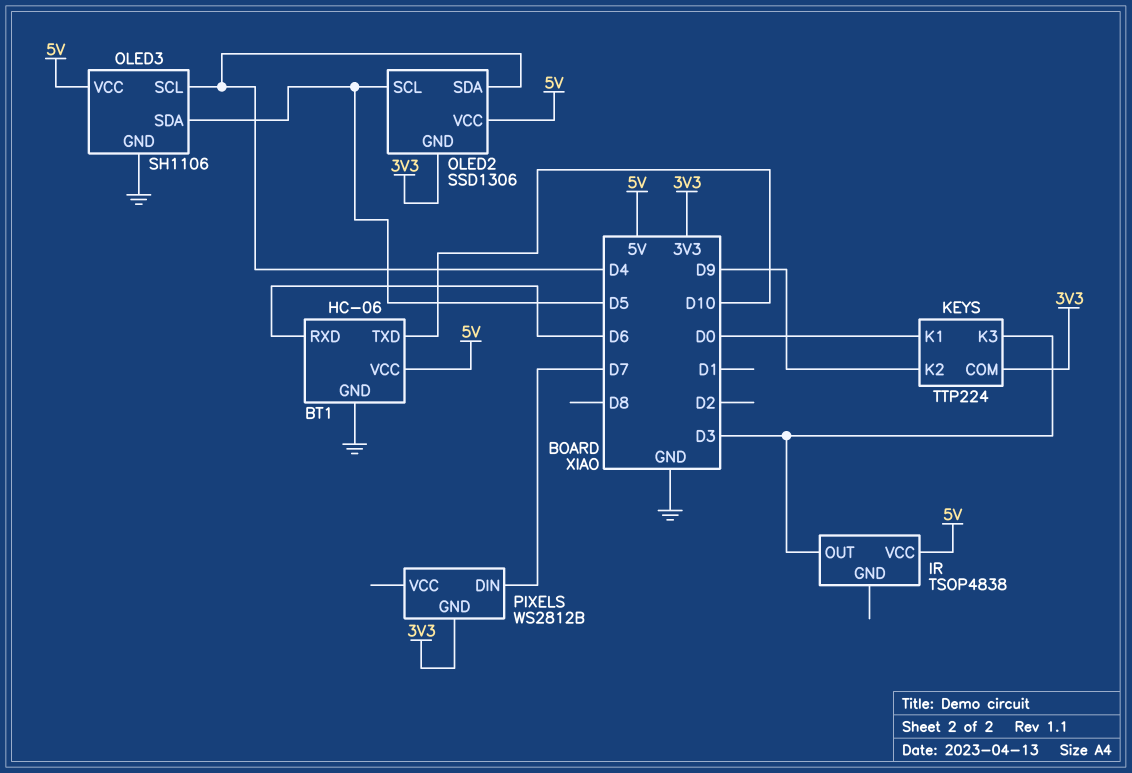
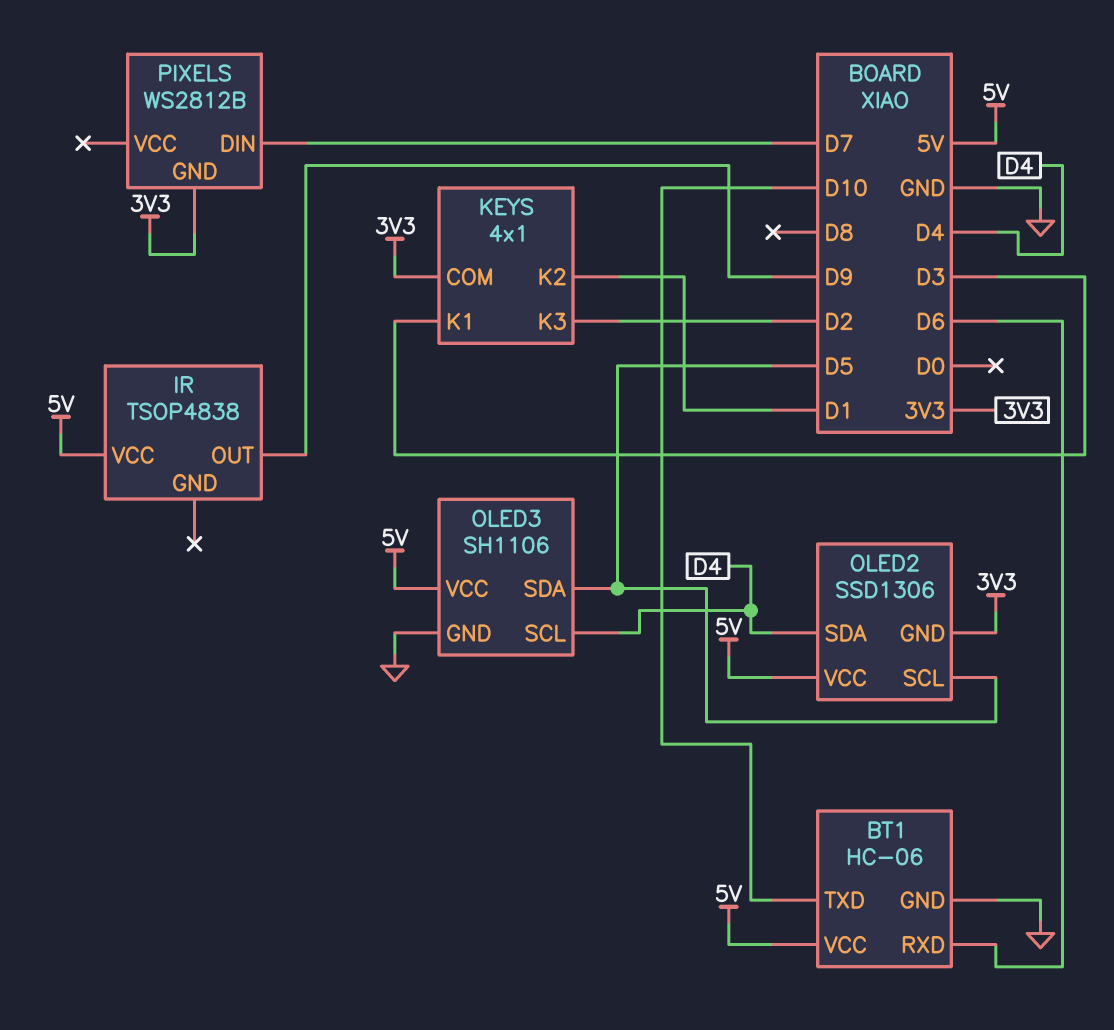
IR pin OUT: D3 -> D9
KEYS: TTP224 -> 4x1
KEYS pin K1: D0 -> D3
KEYS pin K2: D9 -> D1
KEYS pin K3: D3 -> D2

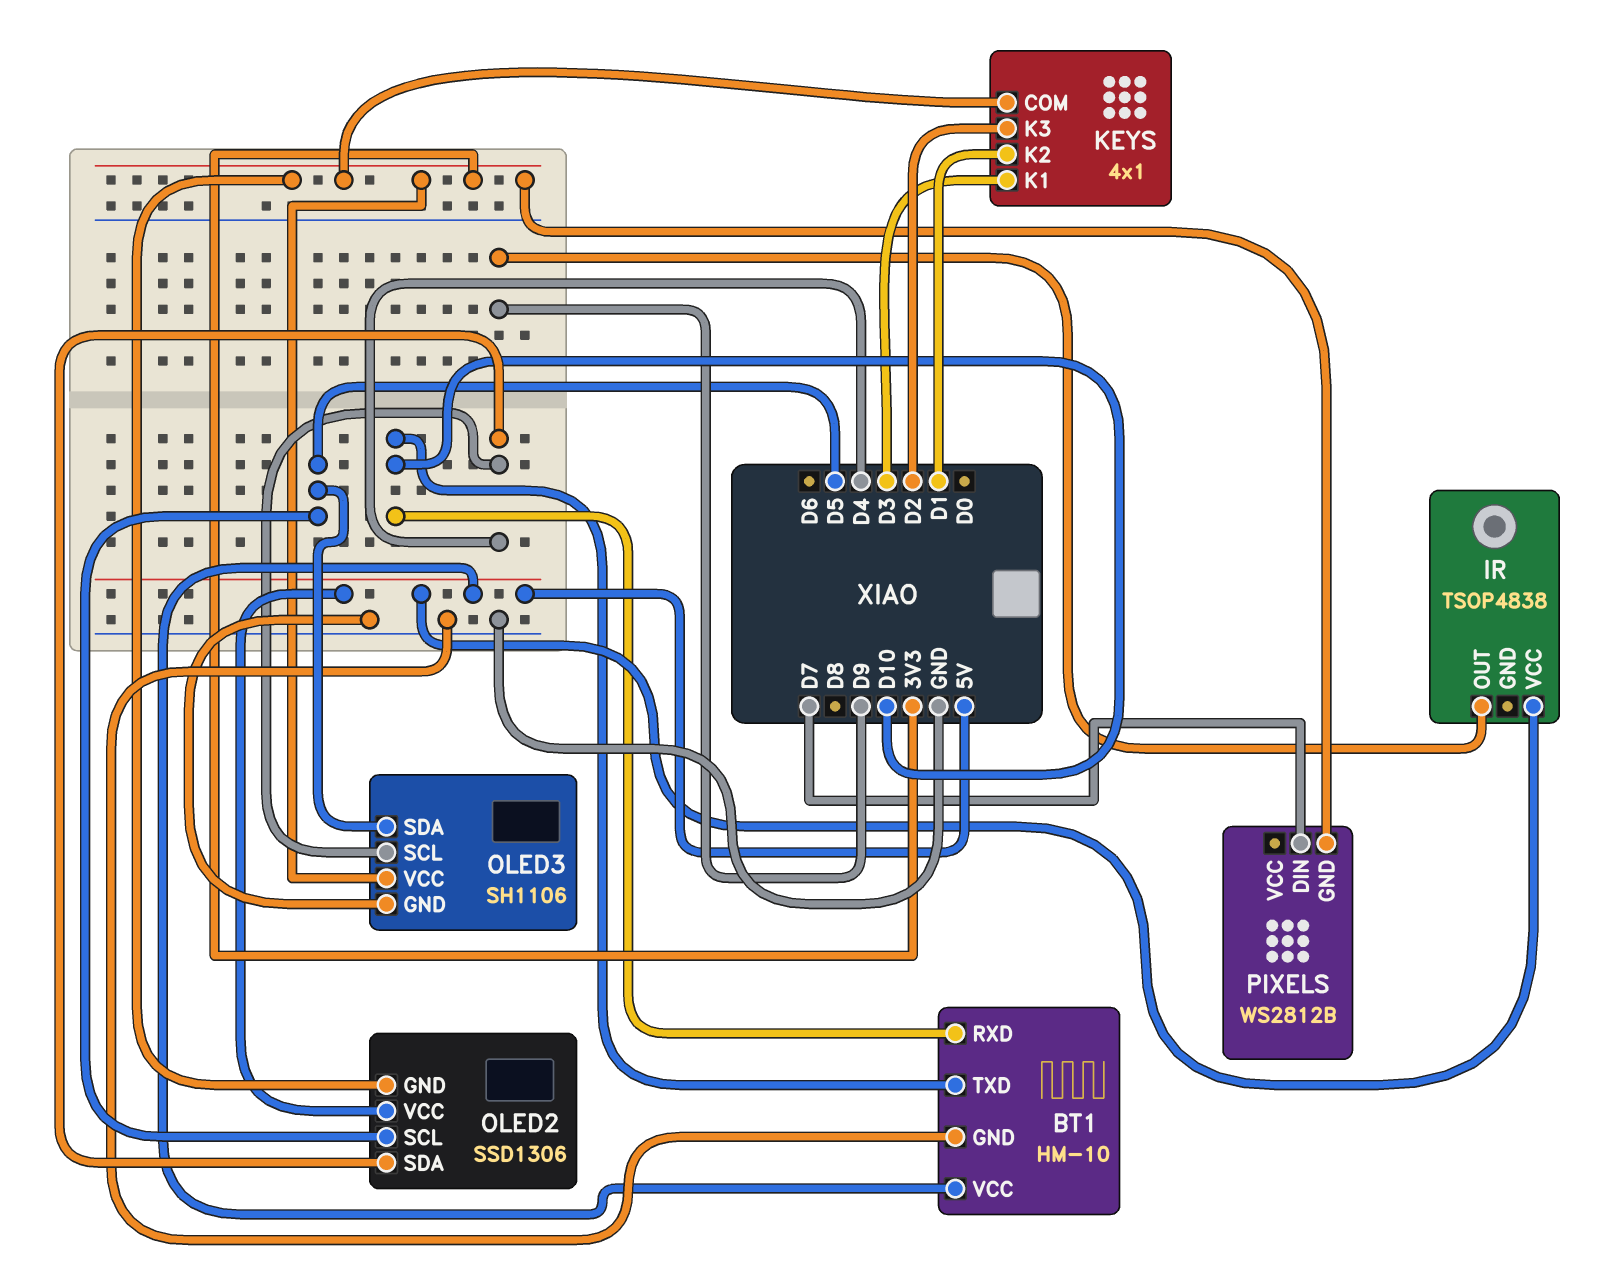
BT1: HC-06 -> HM-10
BT1 pin RXD: D6 -> D10
OLED3 pin VCC: 5V -> 3V3

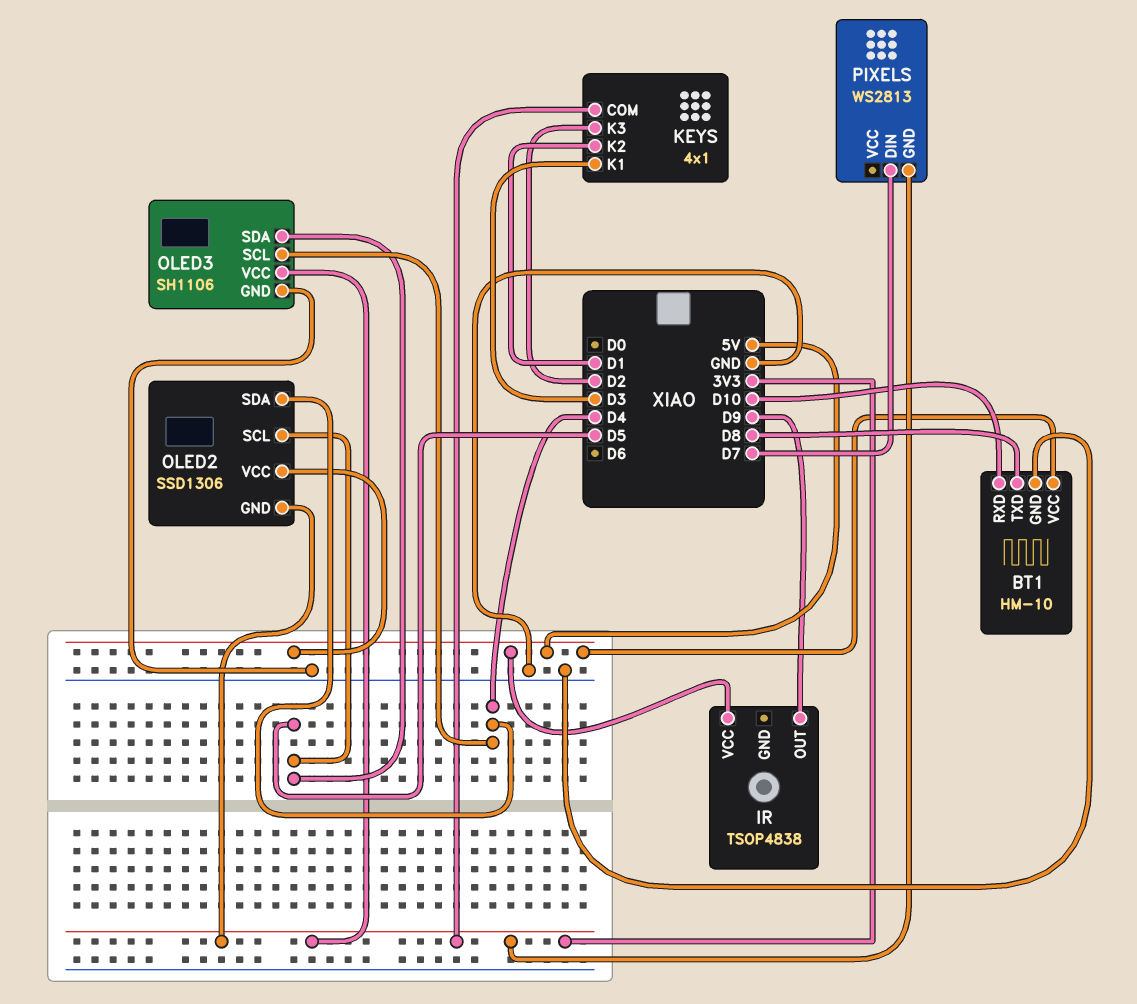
BT1 pin TXD: D10 -> D8
PIXELS: WS2812B -> WS2813

